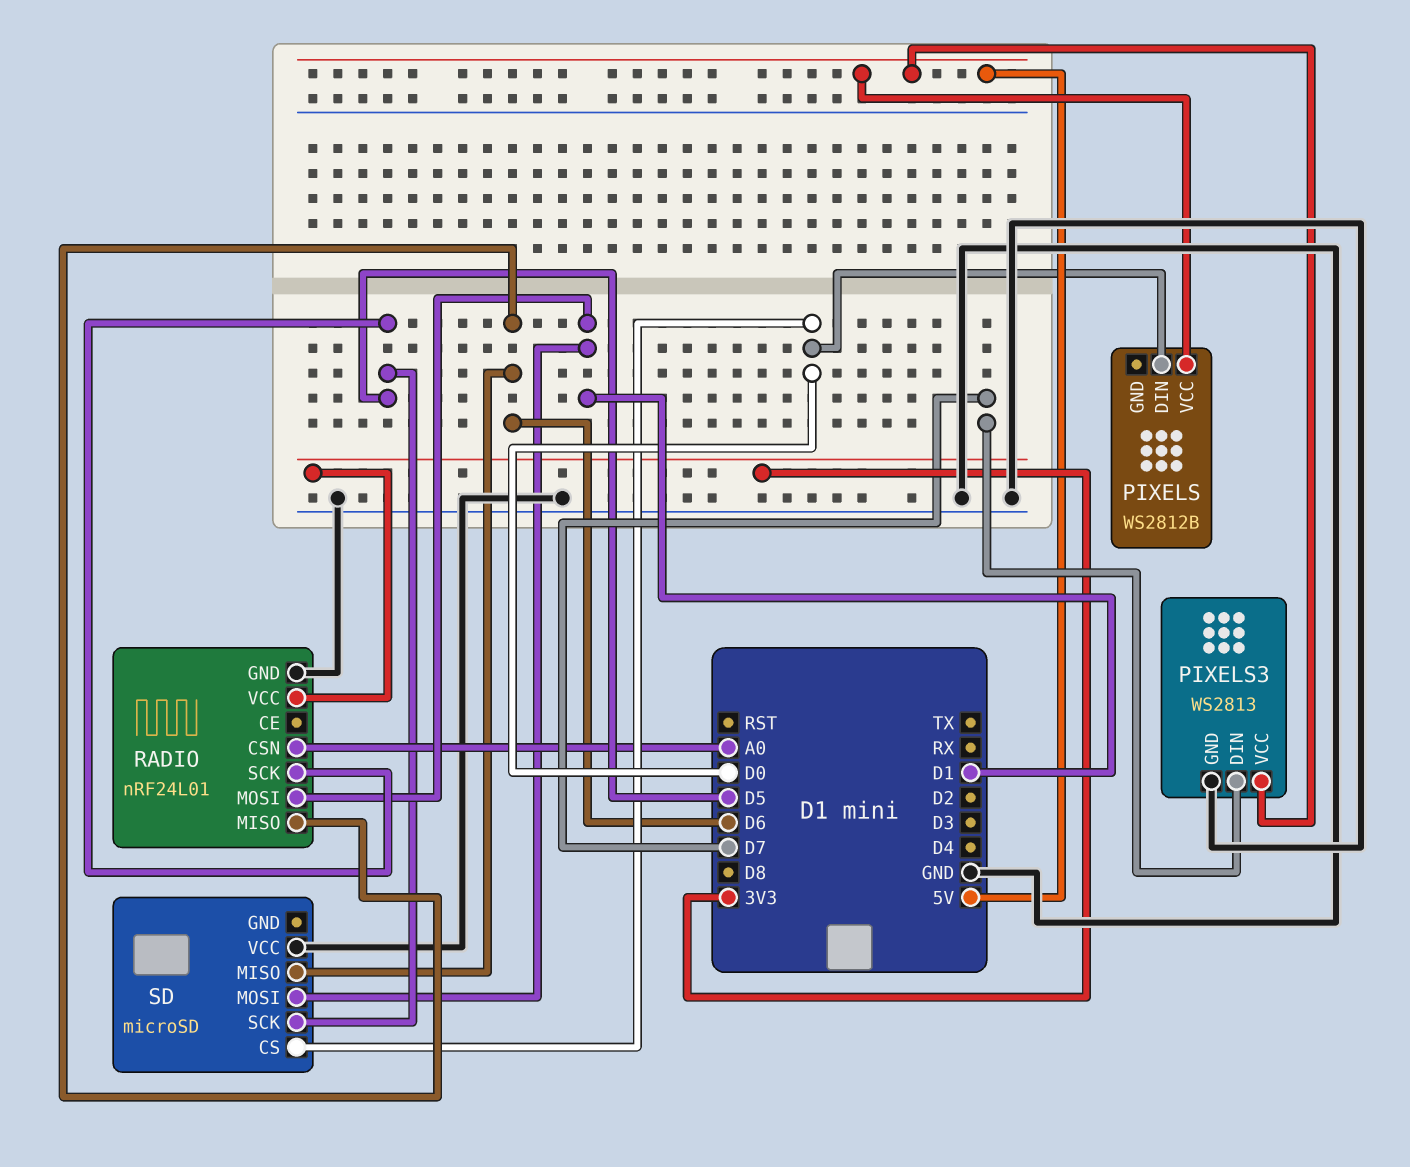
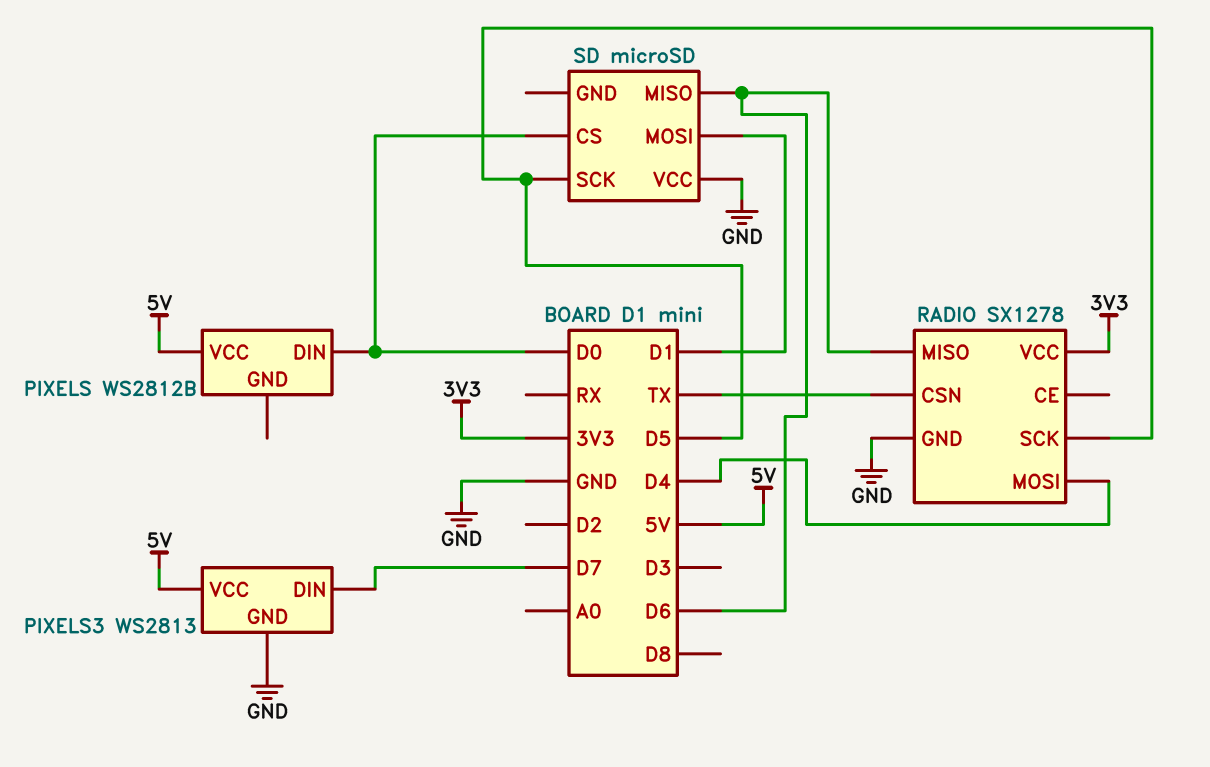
RADIO: nRF24L01 -> SX1278
RADIO pin CSN: A0 -> TX
RADIO pin MOSI: D1 -> D4

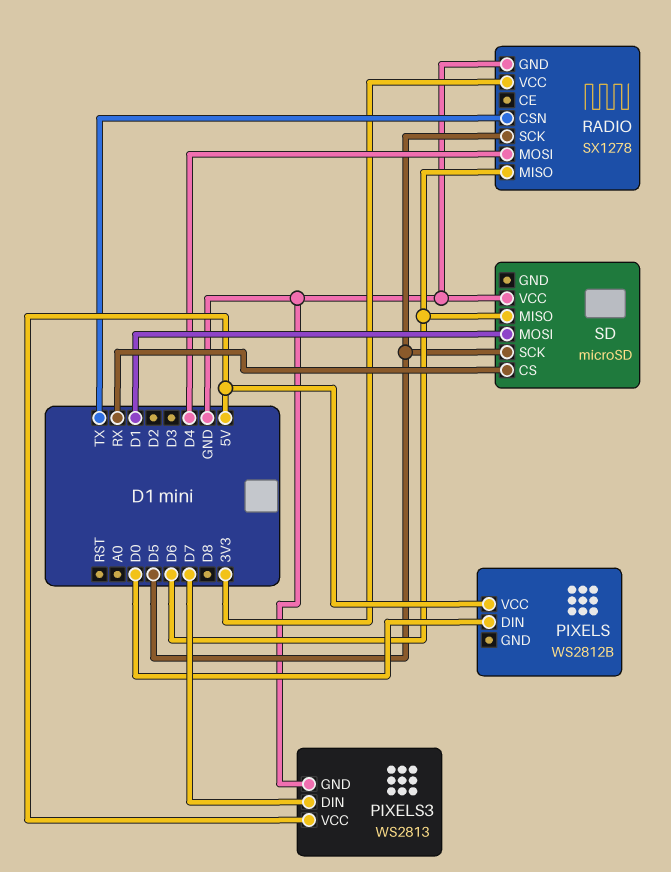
SD pin CS: D0 -> RX

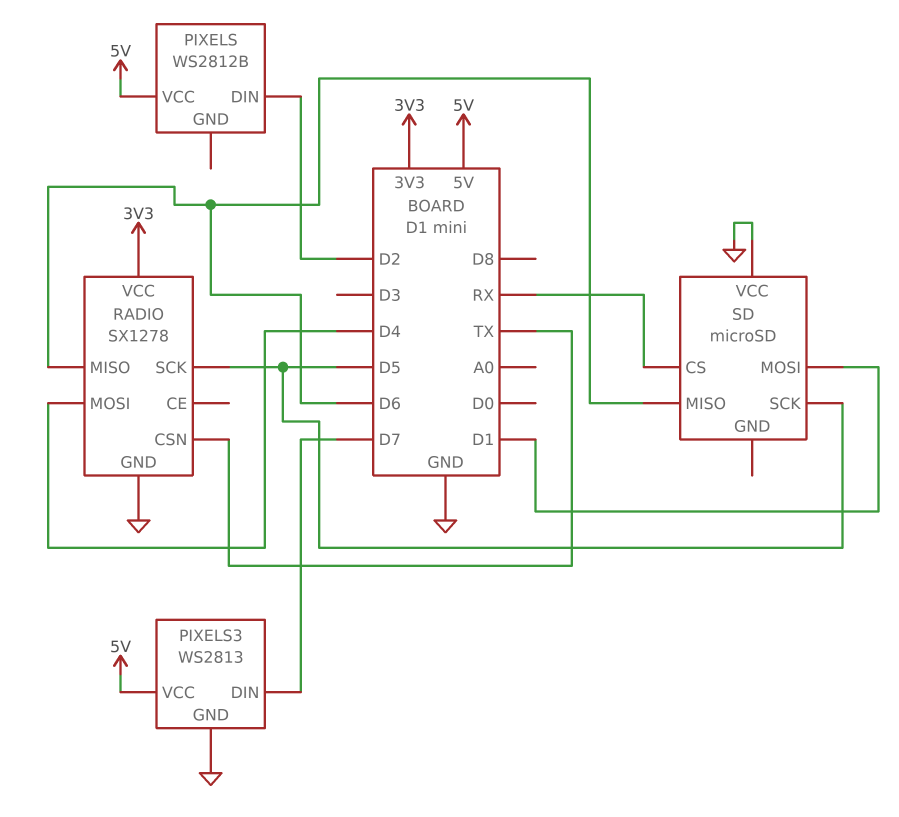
PIXELS pin DIN: D0 -> D2

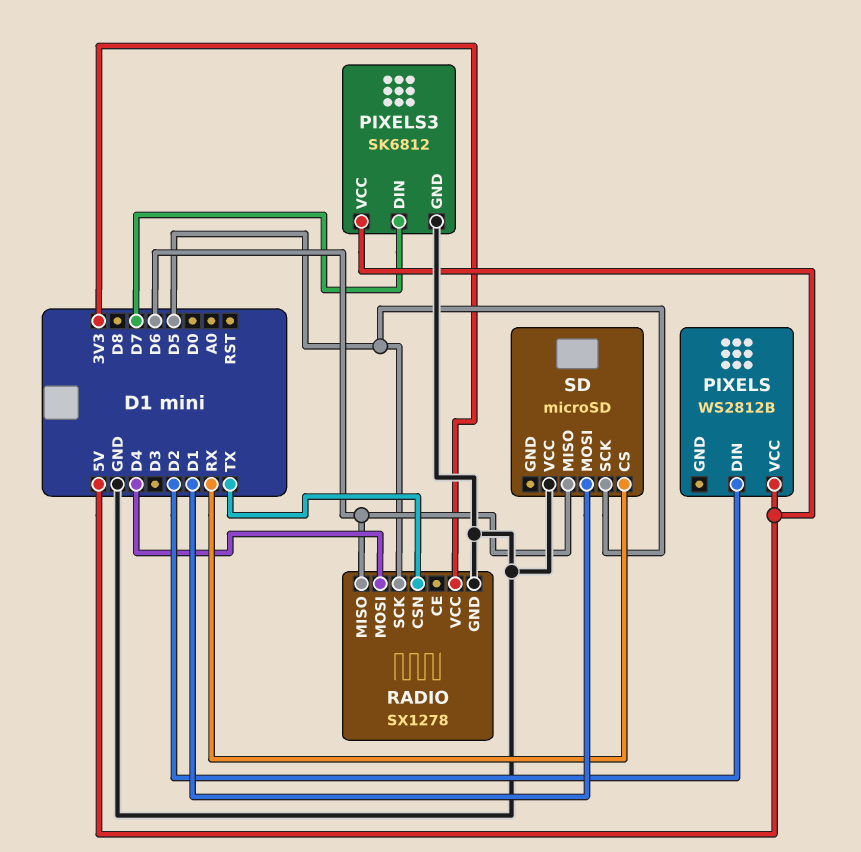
PIXELS3: WS2813 -> SK6812

